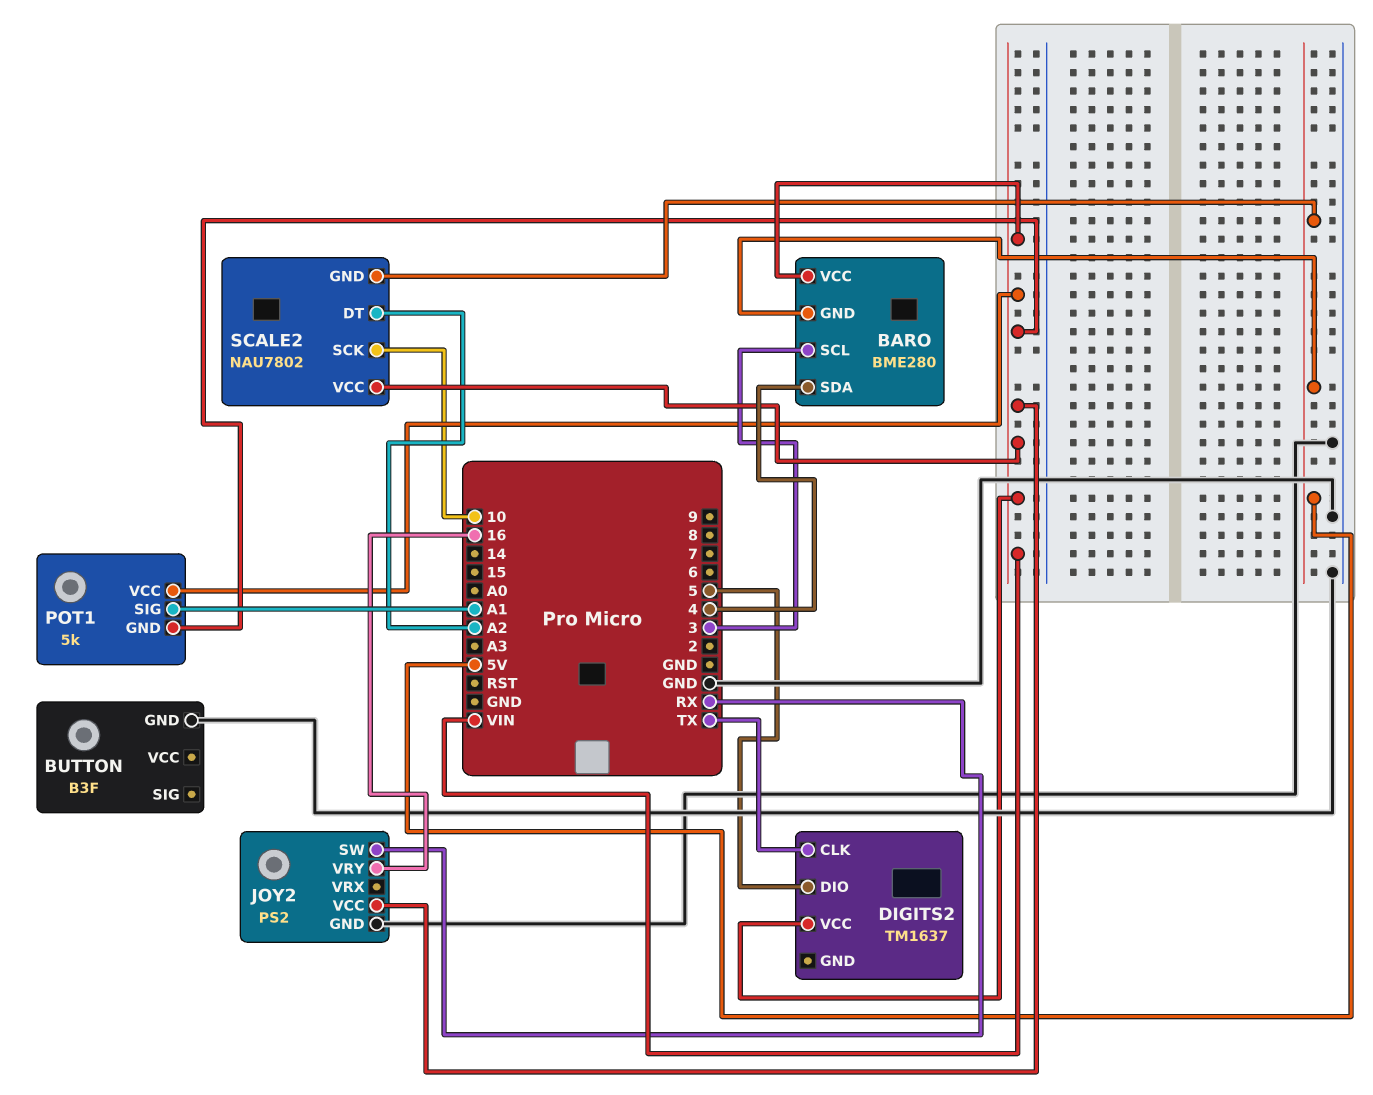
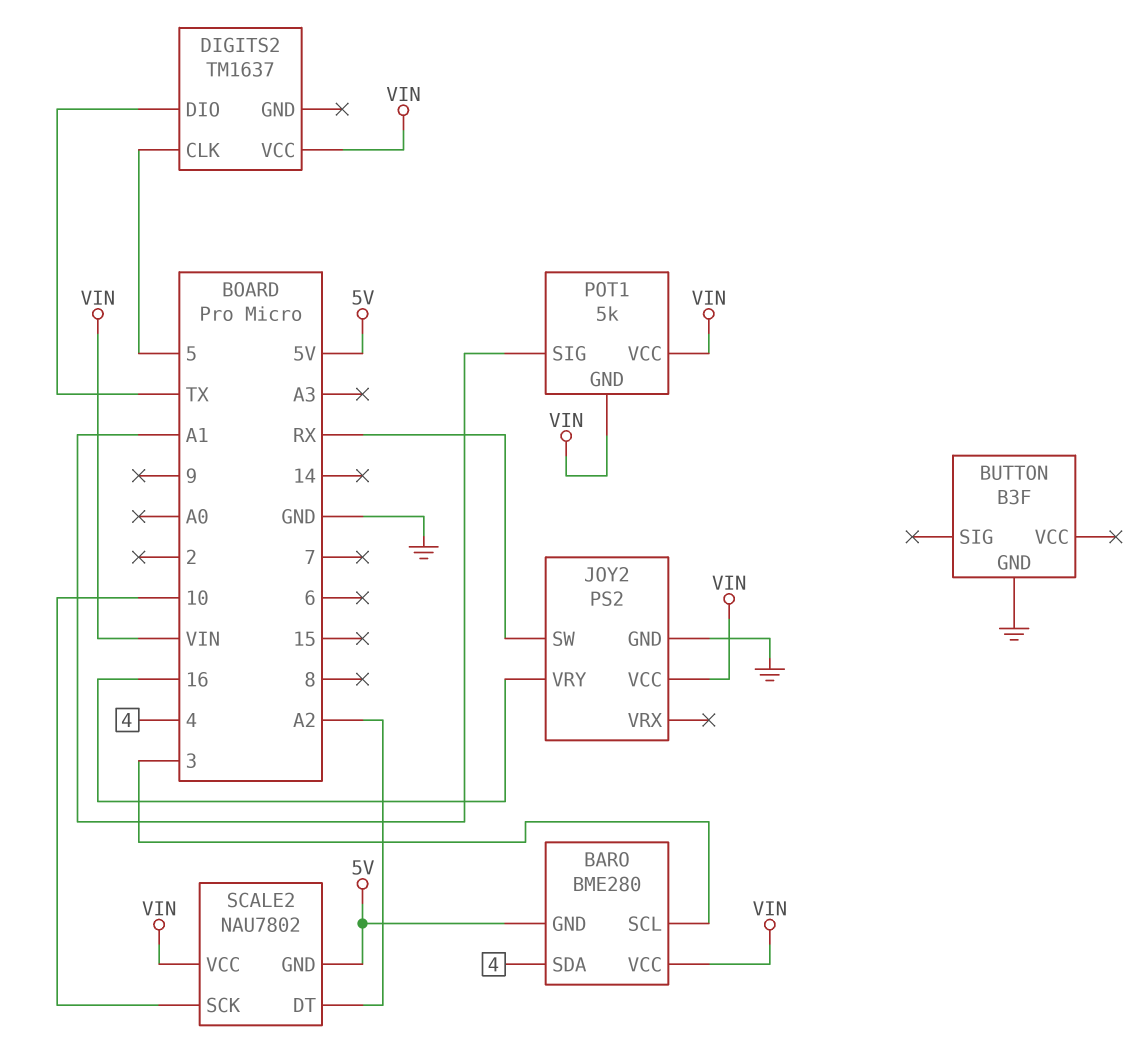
DIGITS2 pin CLK: TX -> 5
DIGITS2 pin DIO: 5 -> TX

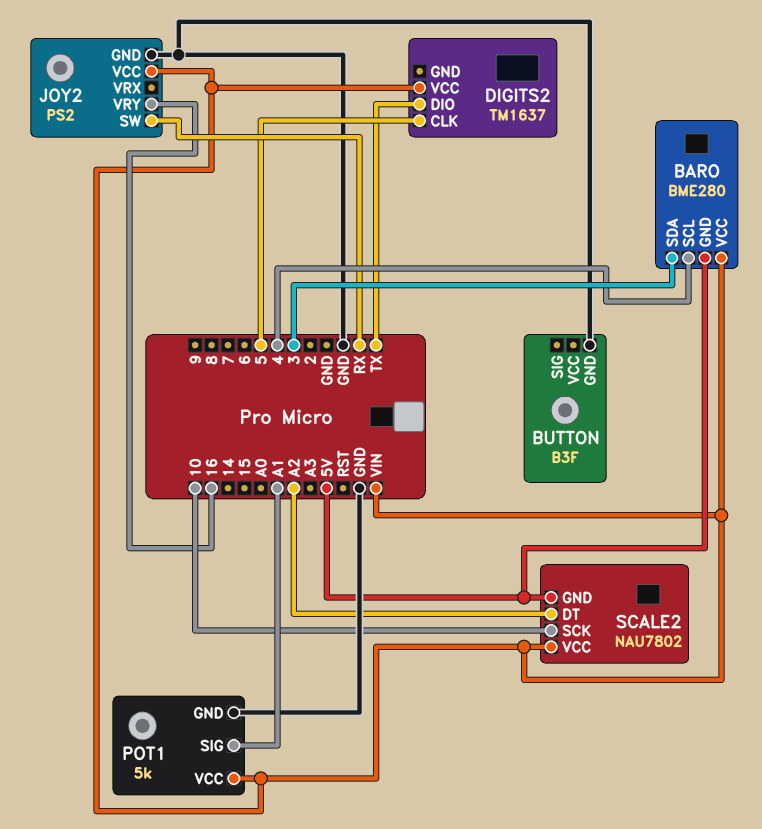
BARO pin SCL: 3 -> 4
BARO pin SDA: 4 -> 3
POT1 pin GND: VIN -> GND

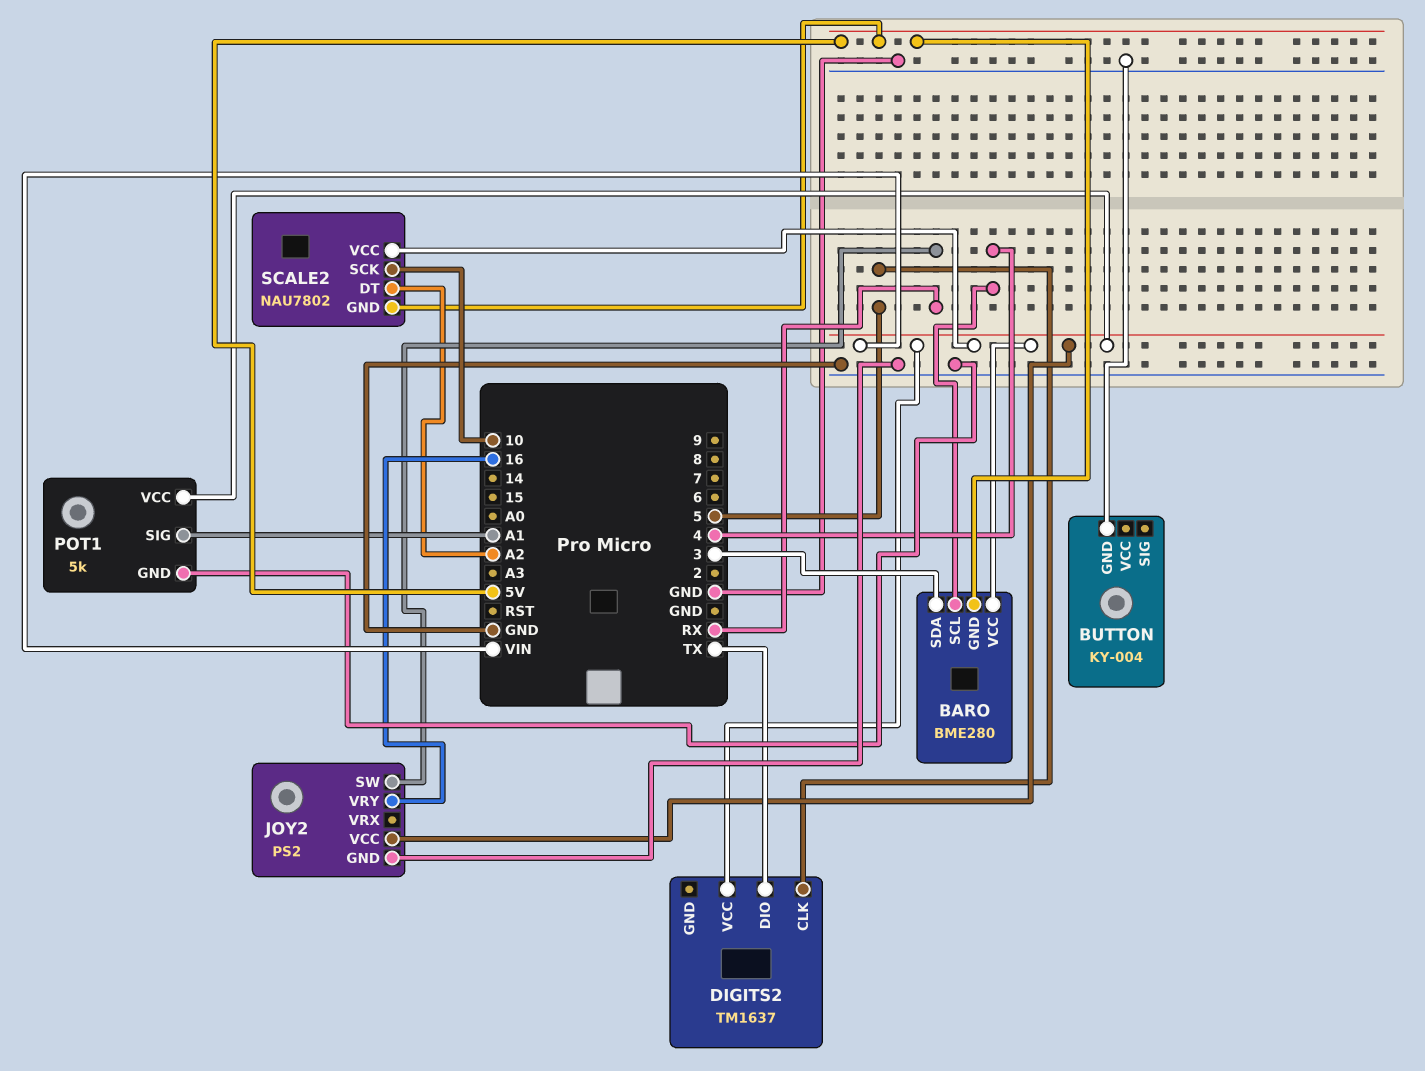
BUTTON: B3F -> KY-004

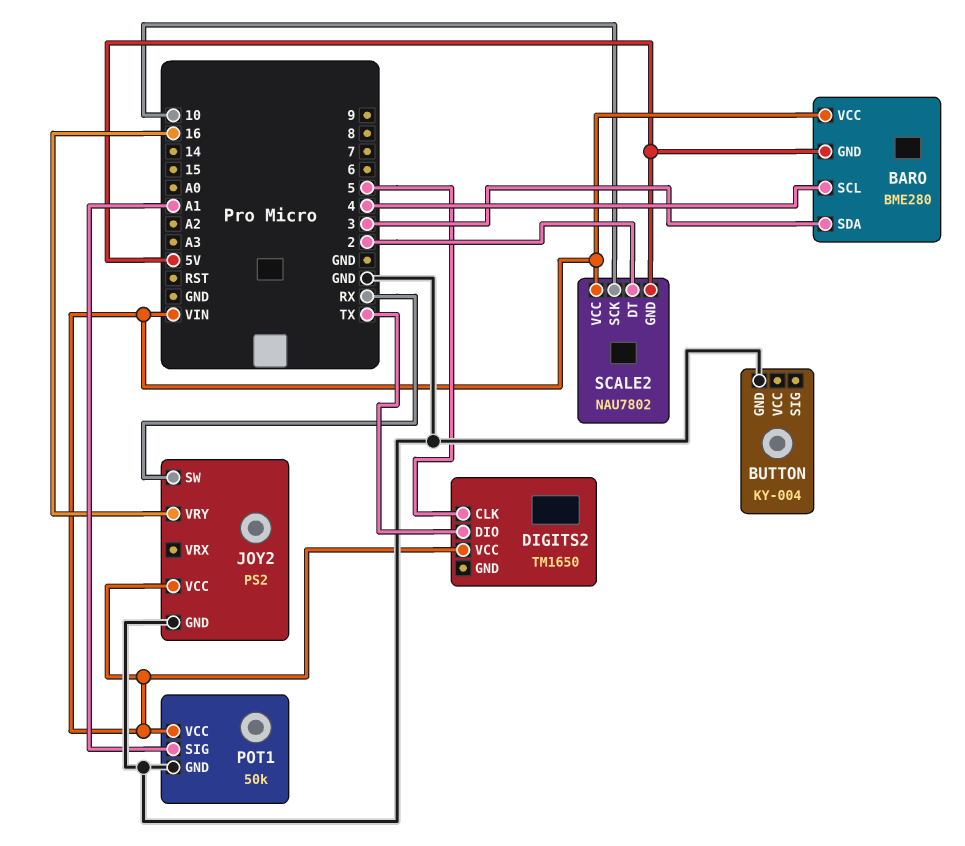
DIGITS2: TM1637 -> TM1650
POT1: 5k -> 50k
SCALE2 pin DT: A2 -> 2

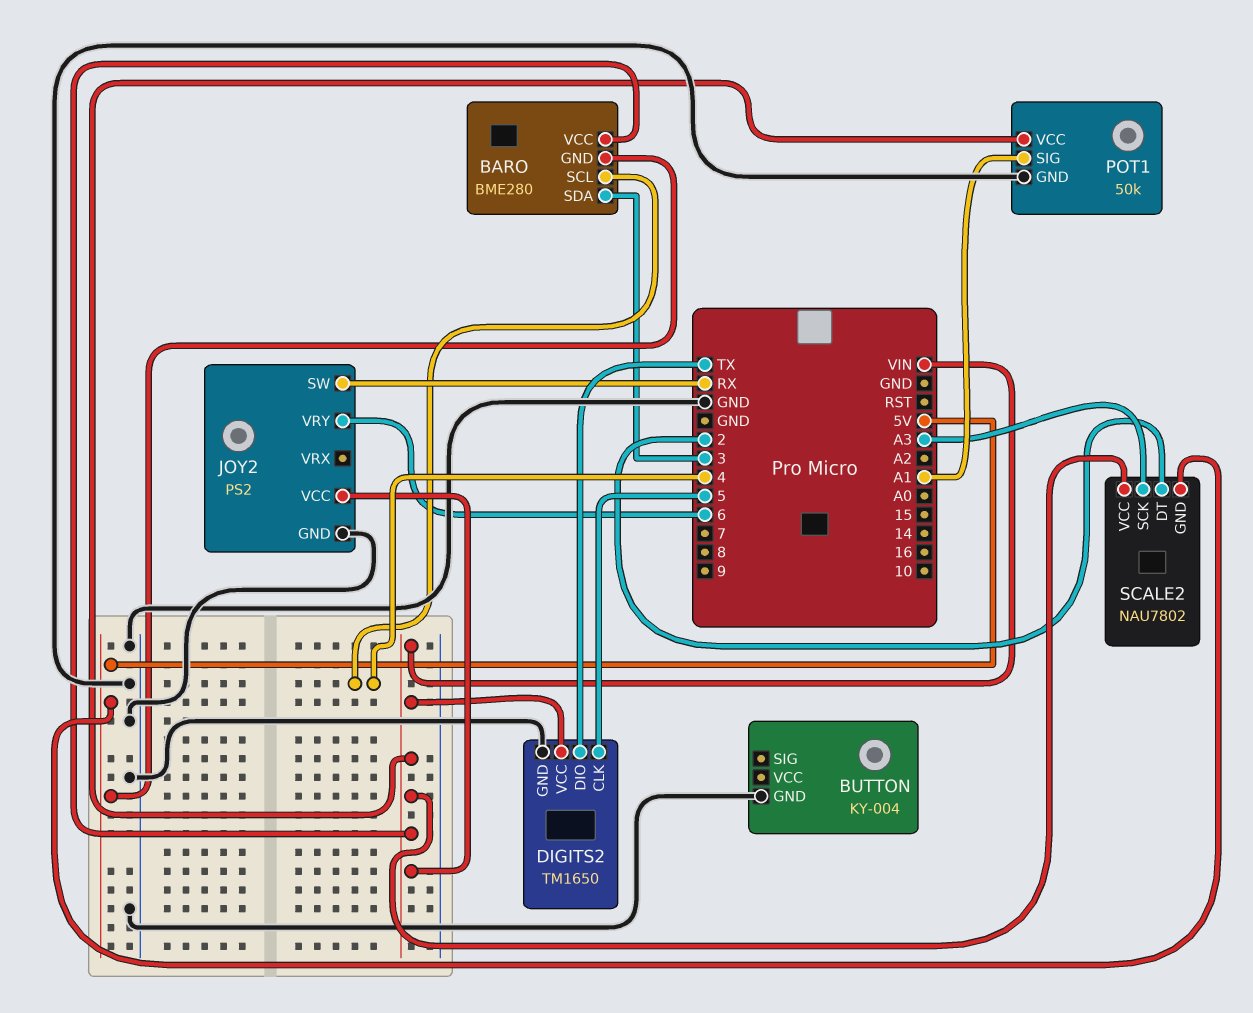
DIGITS2 pin GND: none -> GND
JOY2 pin VRY: 16 -> 6
SCALE2 pin SCK: 10 -> A3

